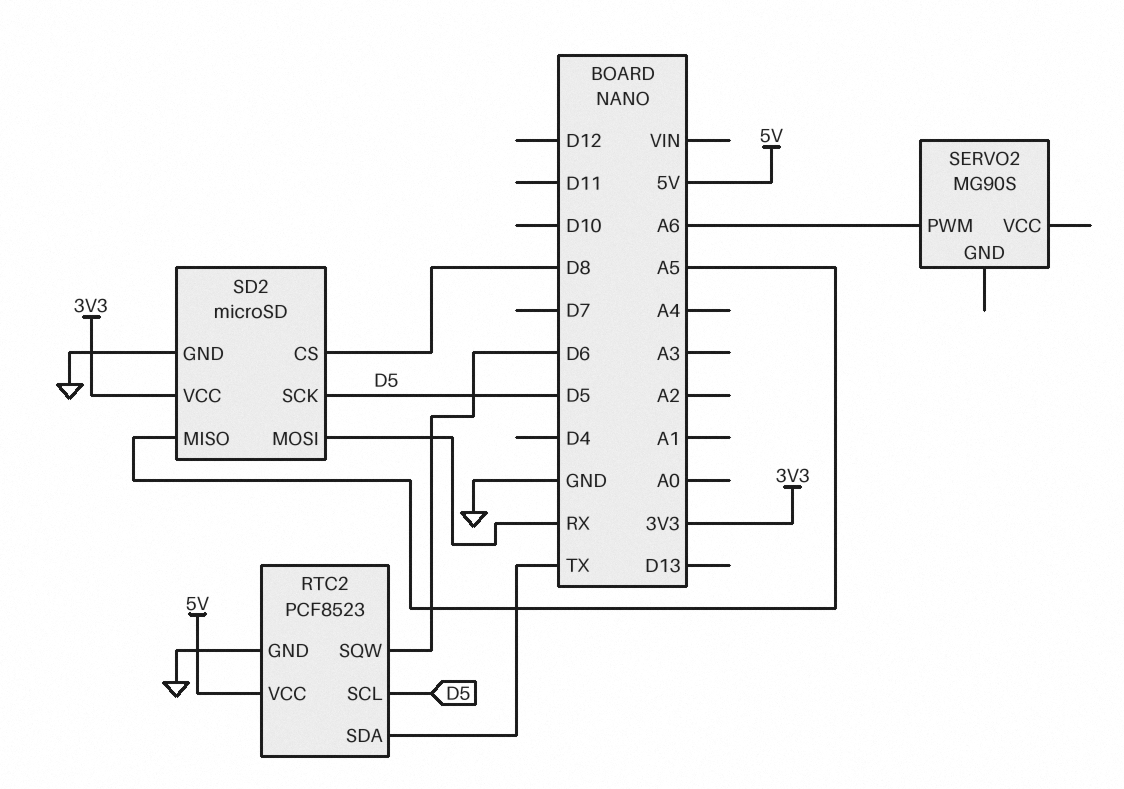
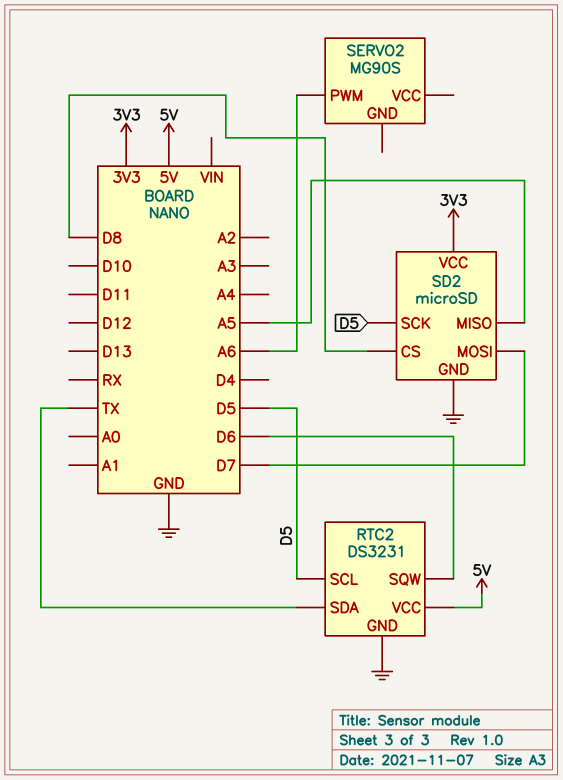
RTC2: PCF8523 -> DS3231
SD2 pin MOSI: RX -> D7

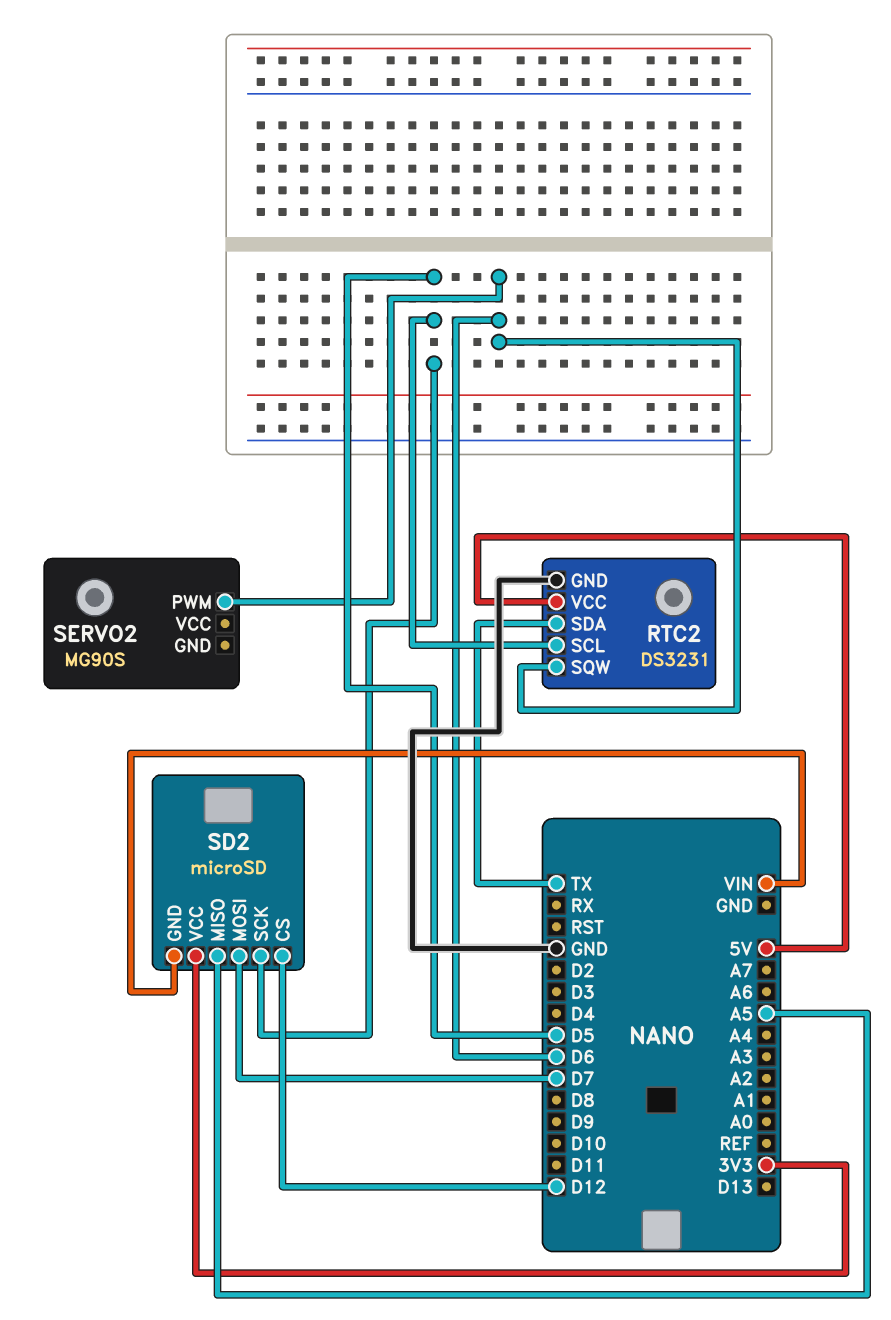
SD2 pin CS: D8 -> D12
SD2 pin GND: GND -> VIN
SERVO2 pin PWM: A6 -> D6

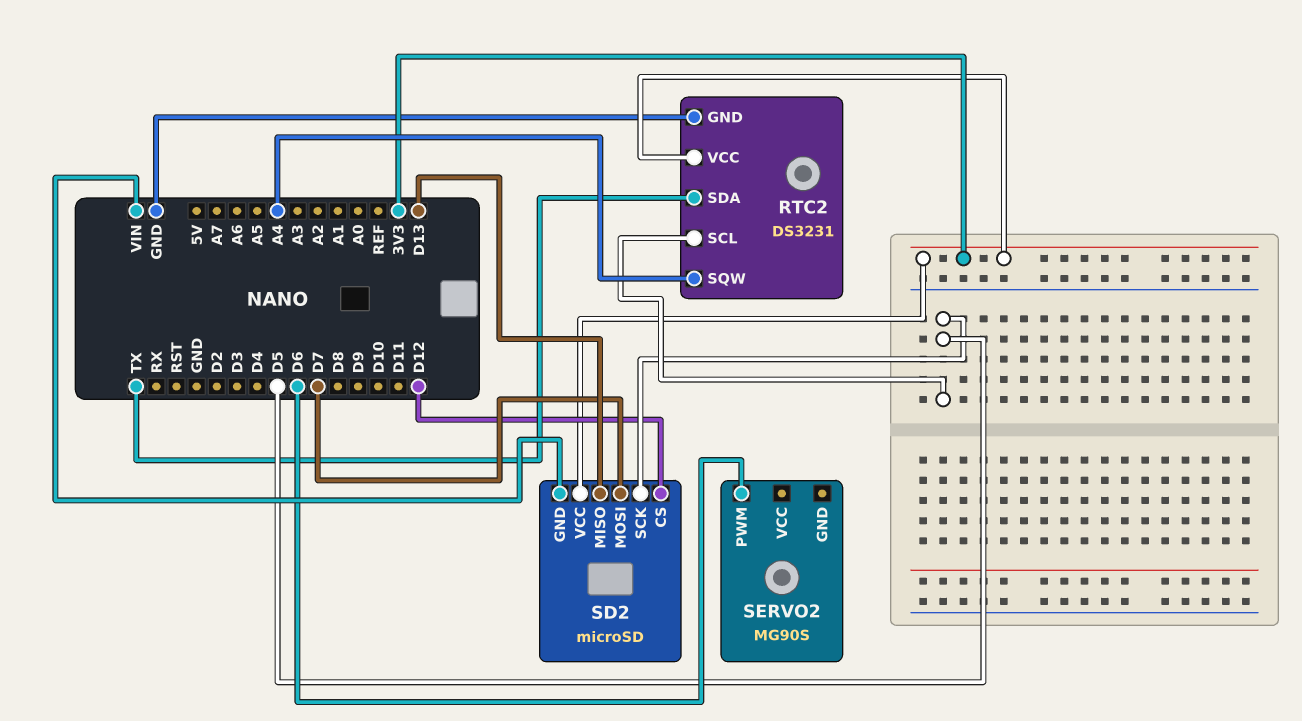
RTC2 pin SQW: D6 -> A4
RTC2 pin VCC: 5V -> 3V3
SD2 pin MISO: A5 -> D13

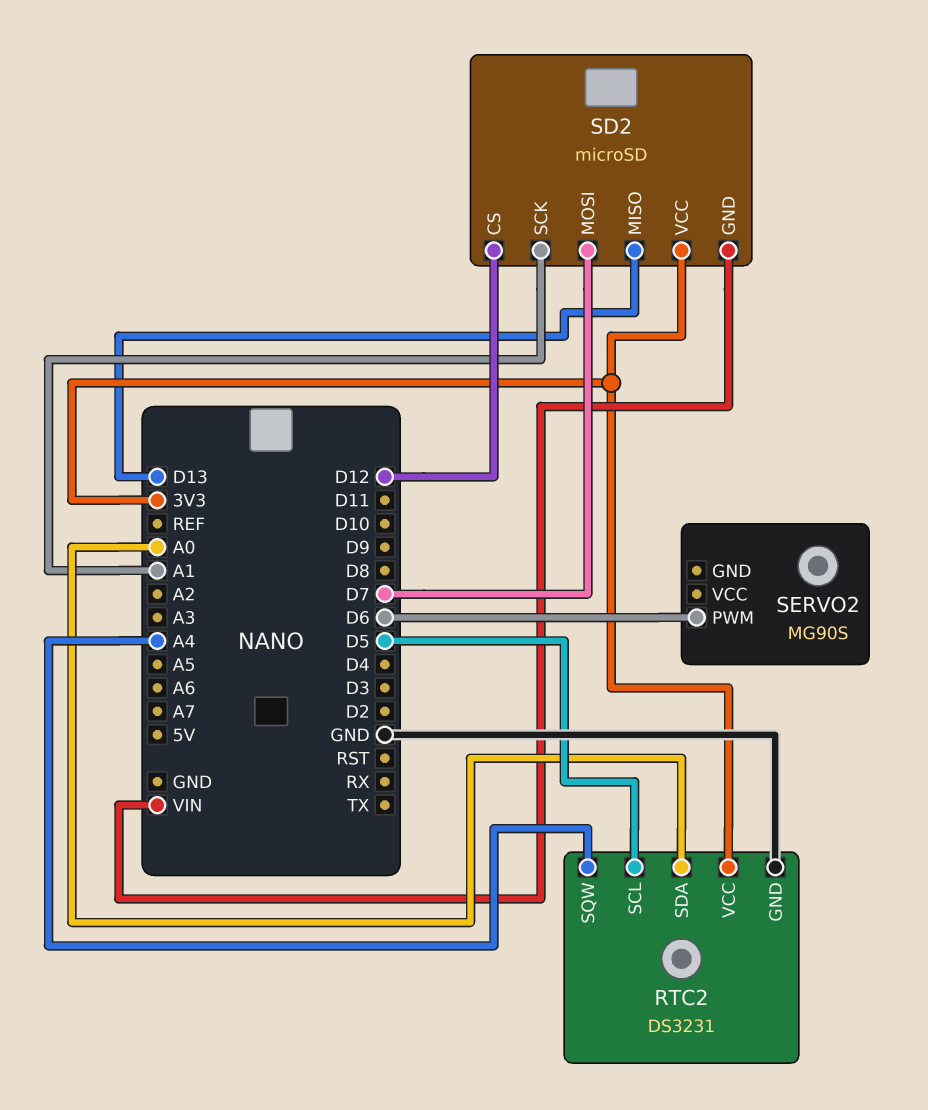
RTC2 pin SDA: TX -> A0
SD2 pin SCK: D5 -> A1

